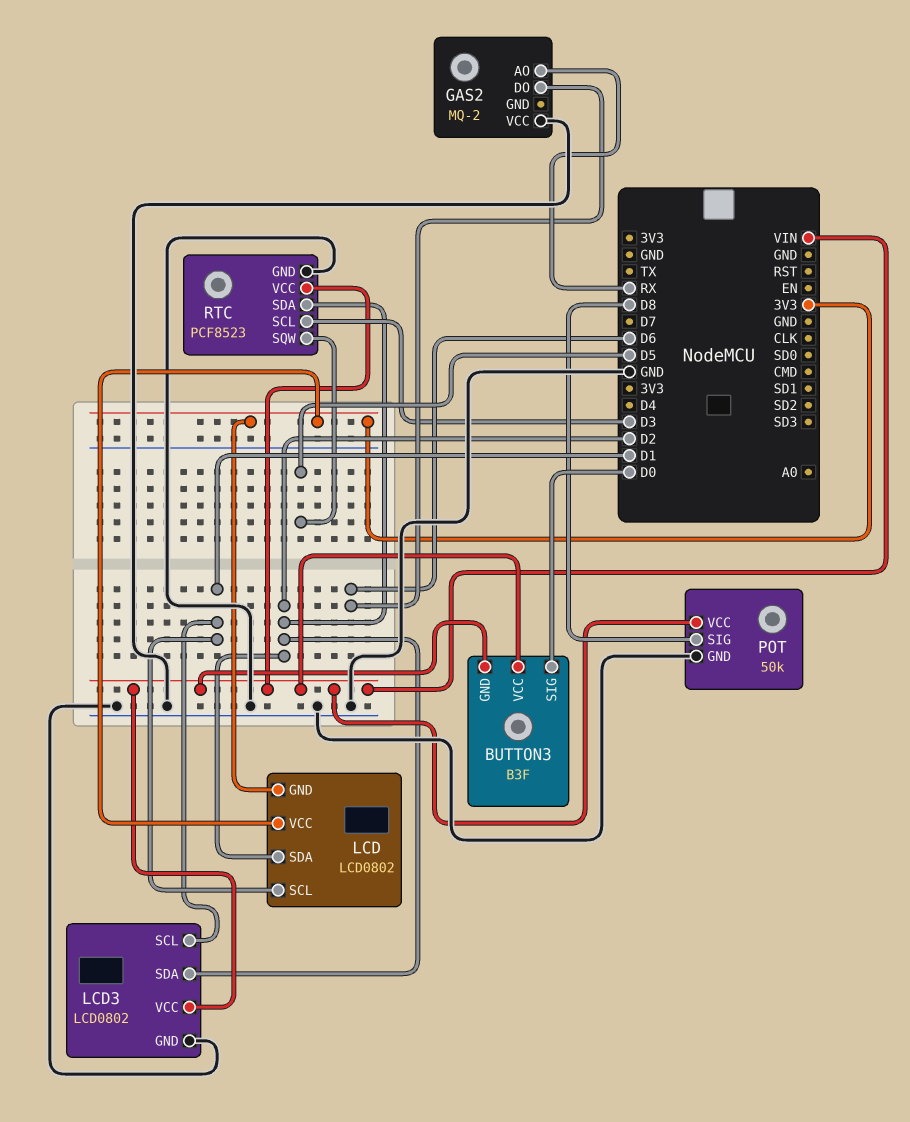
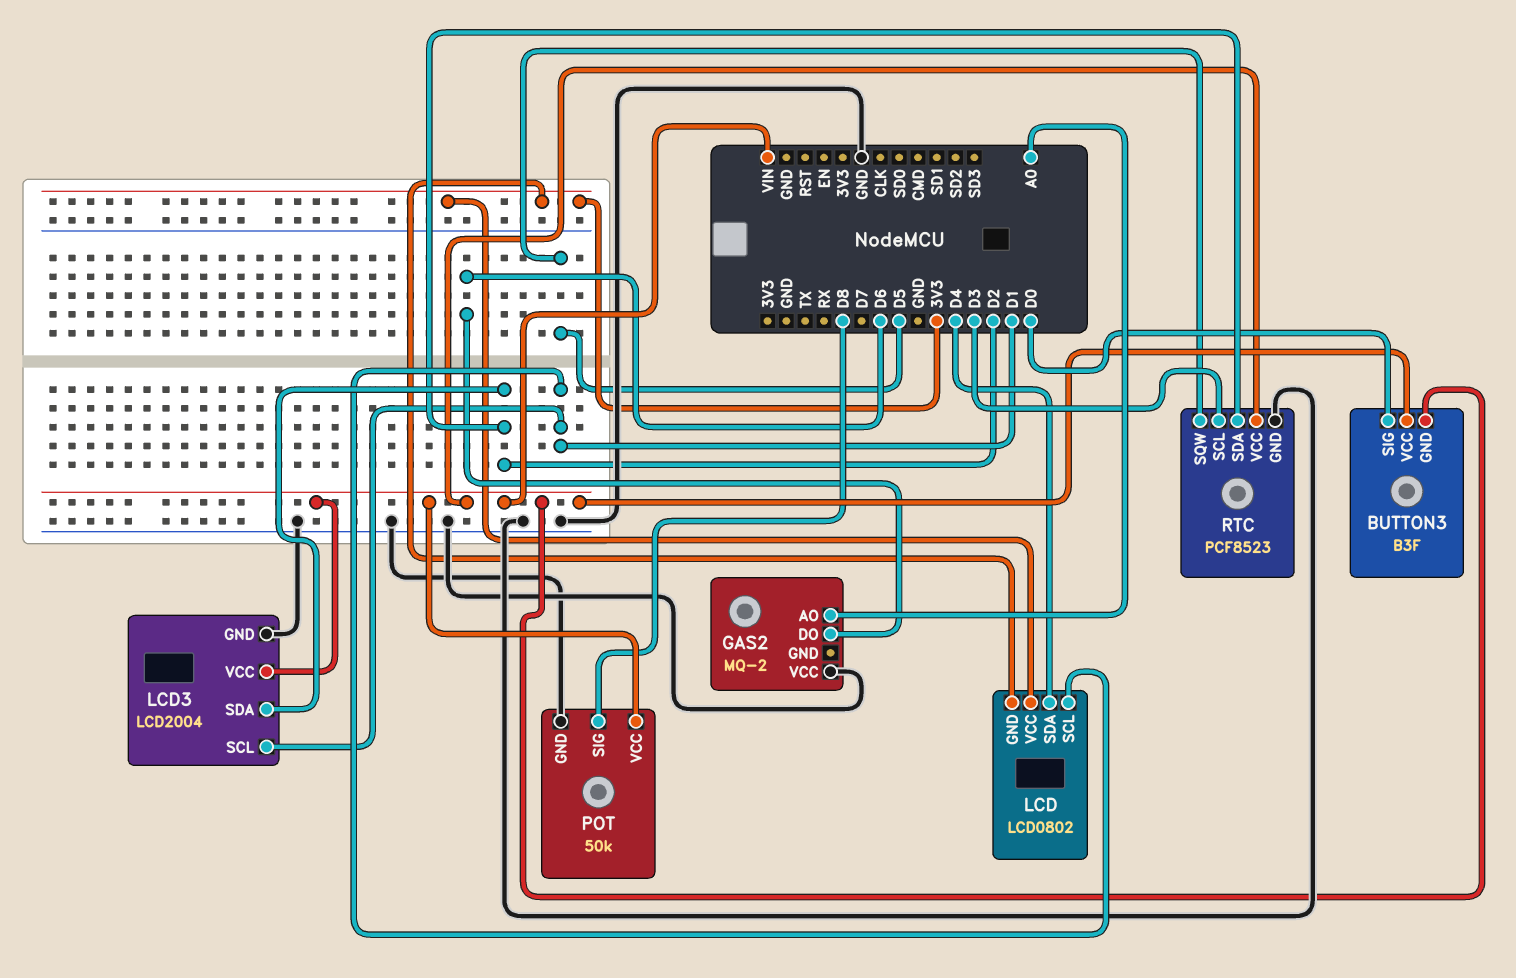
GAS2 pin AO: RX -> A0
LCD pin SDA: D2 -> D4
LCD3: LCD0802 -> LCD2004

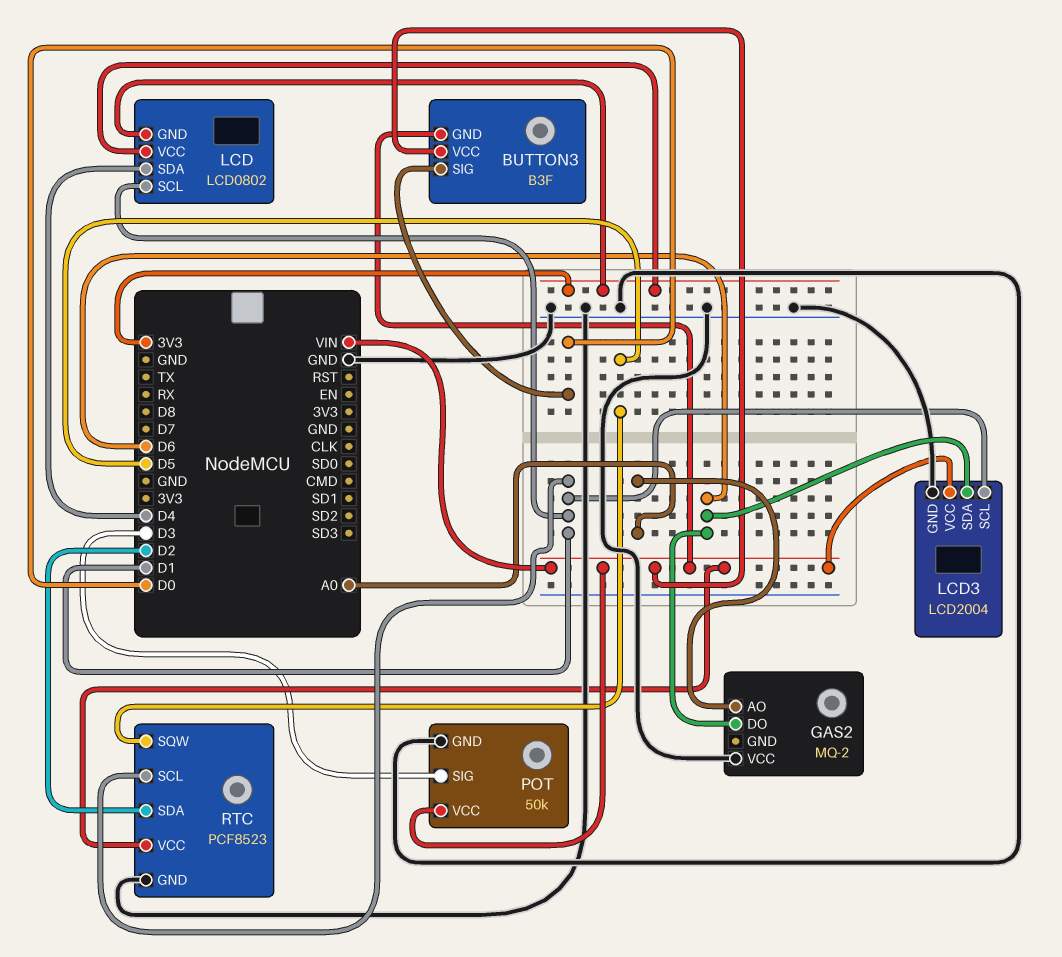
LCD3 pin SDA: D2 -> D6
POT pin SIG: D8 -> D3
RTC pin SCL: D3 -> D1

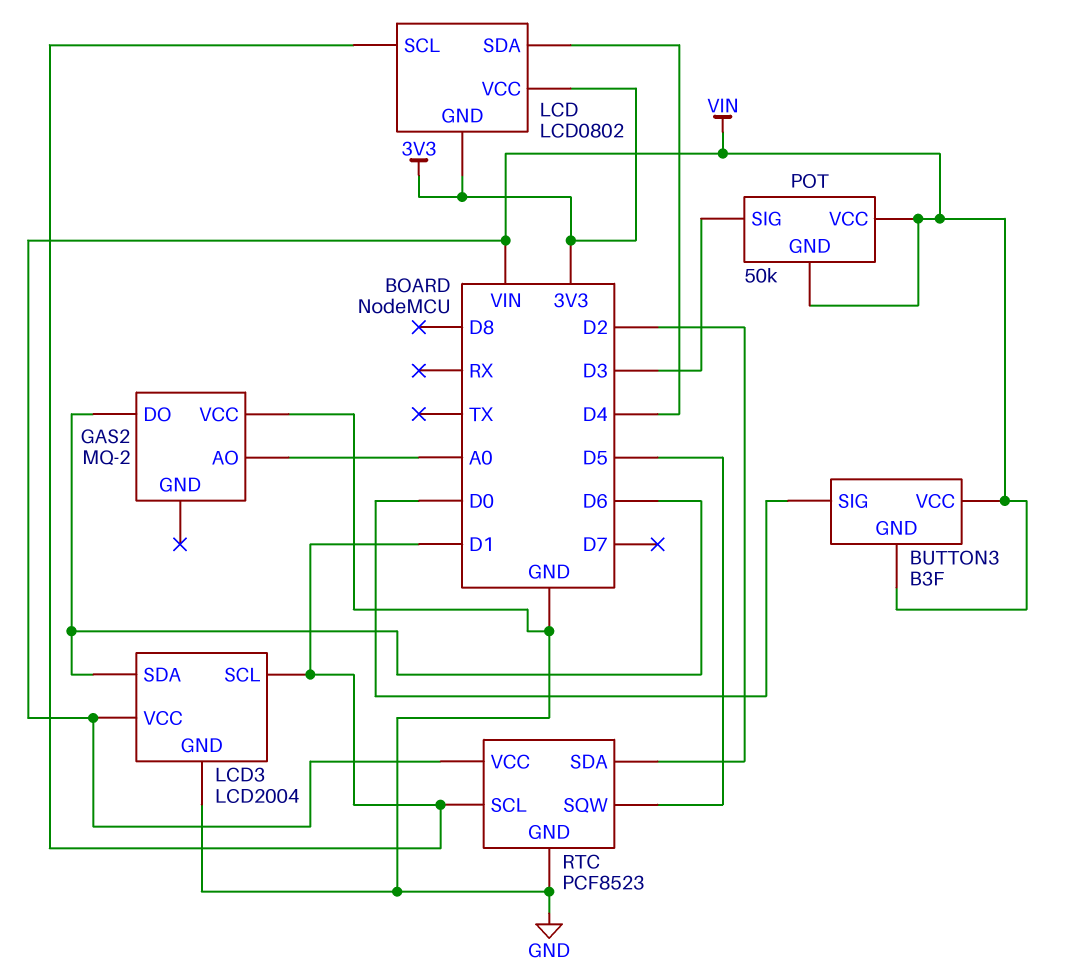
POT pin GND: GND -> VIN

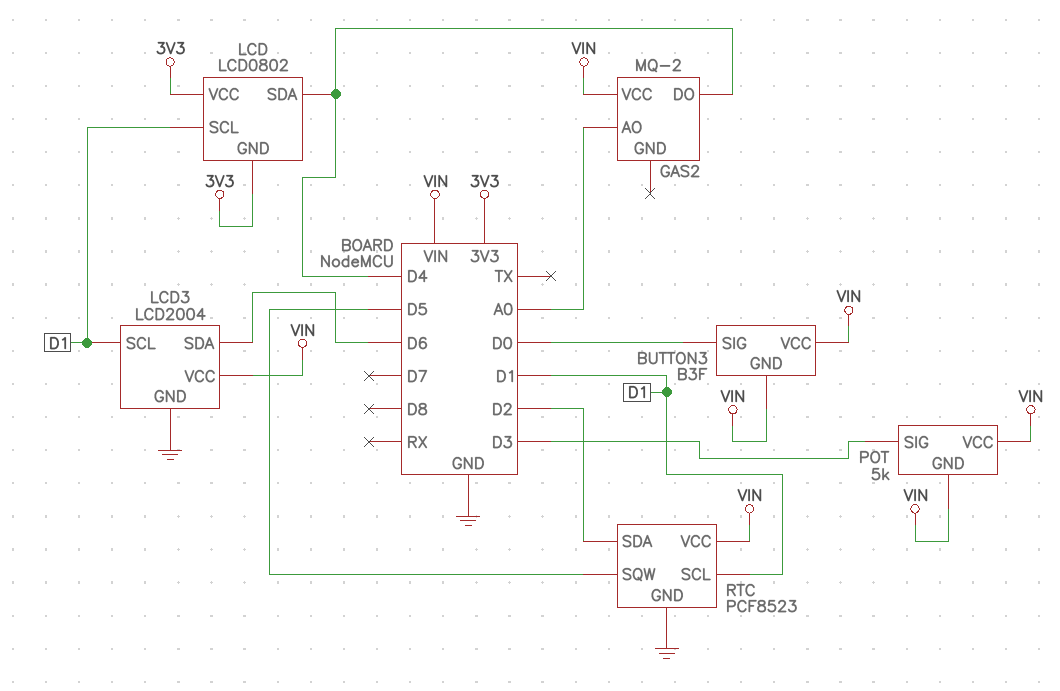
GAS2 pin DO: D6 -> D4
GAS2 pin VCC: GND -> VIN
POT: 50k -> 5k

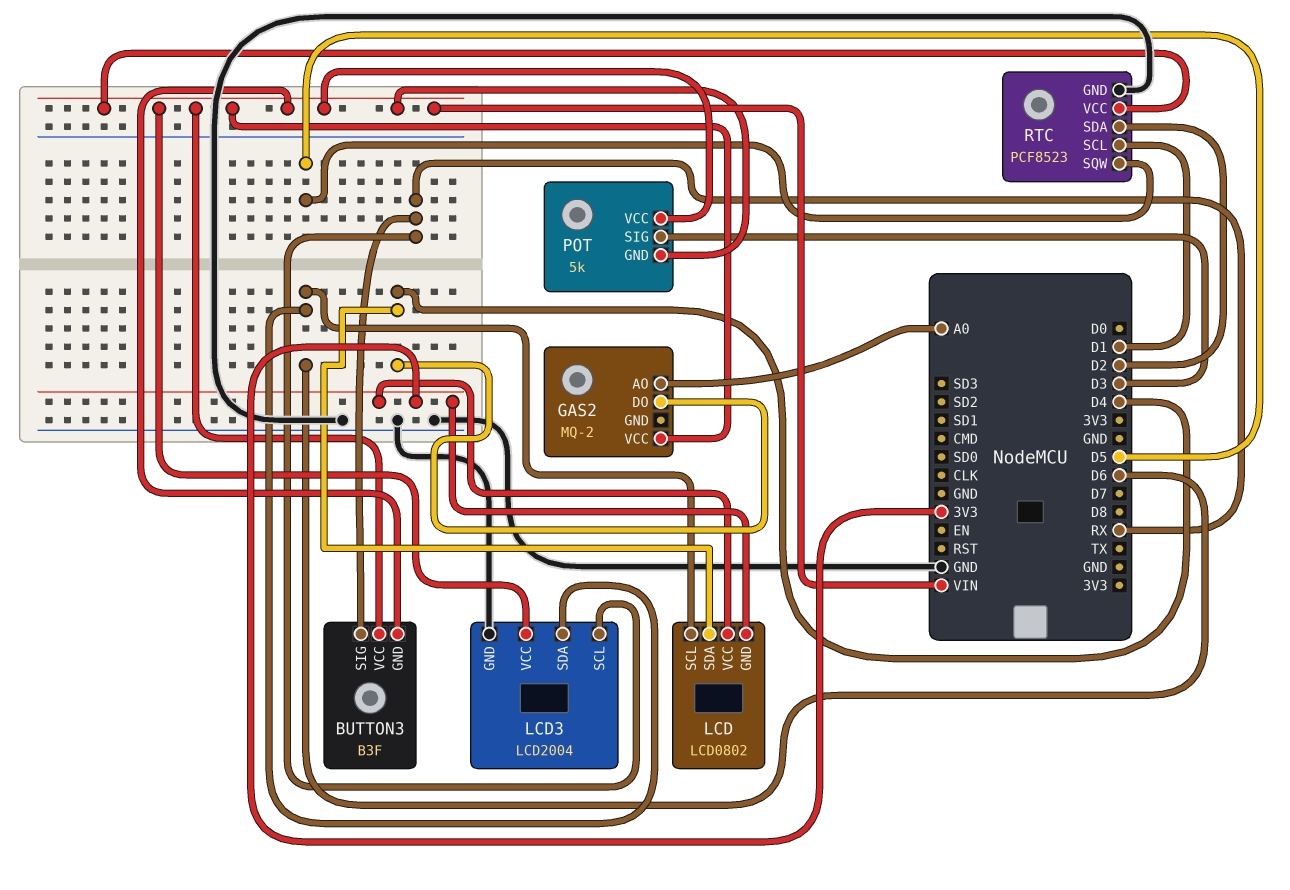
BUTTON3 pin SIG: D0 -> RX
LCD pin SCL: D1 -> D6
LCD3 pin SCL: D1 -> RX

